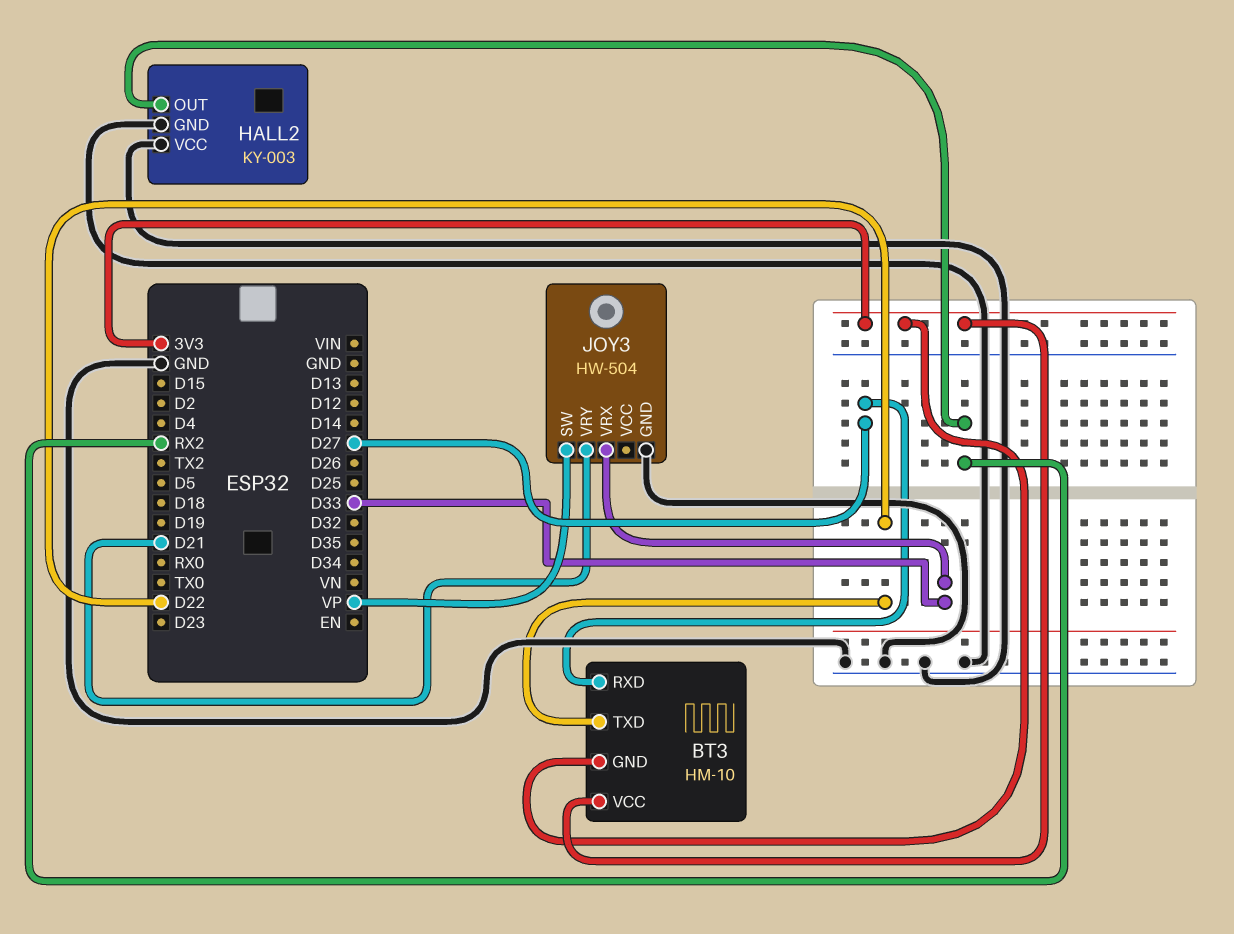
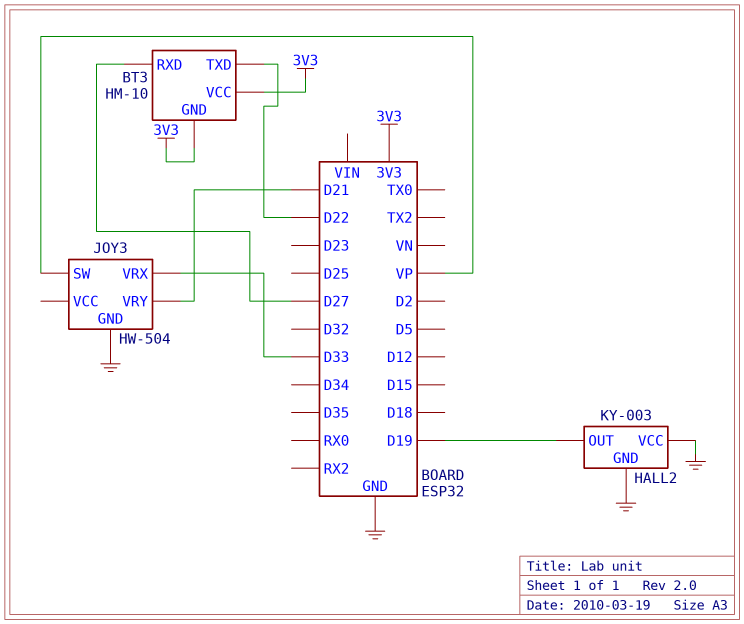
HALL2 pin OUT: RX2 -> D19

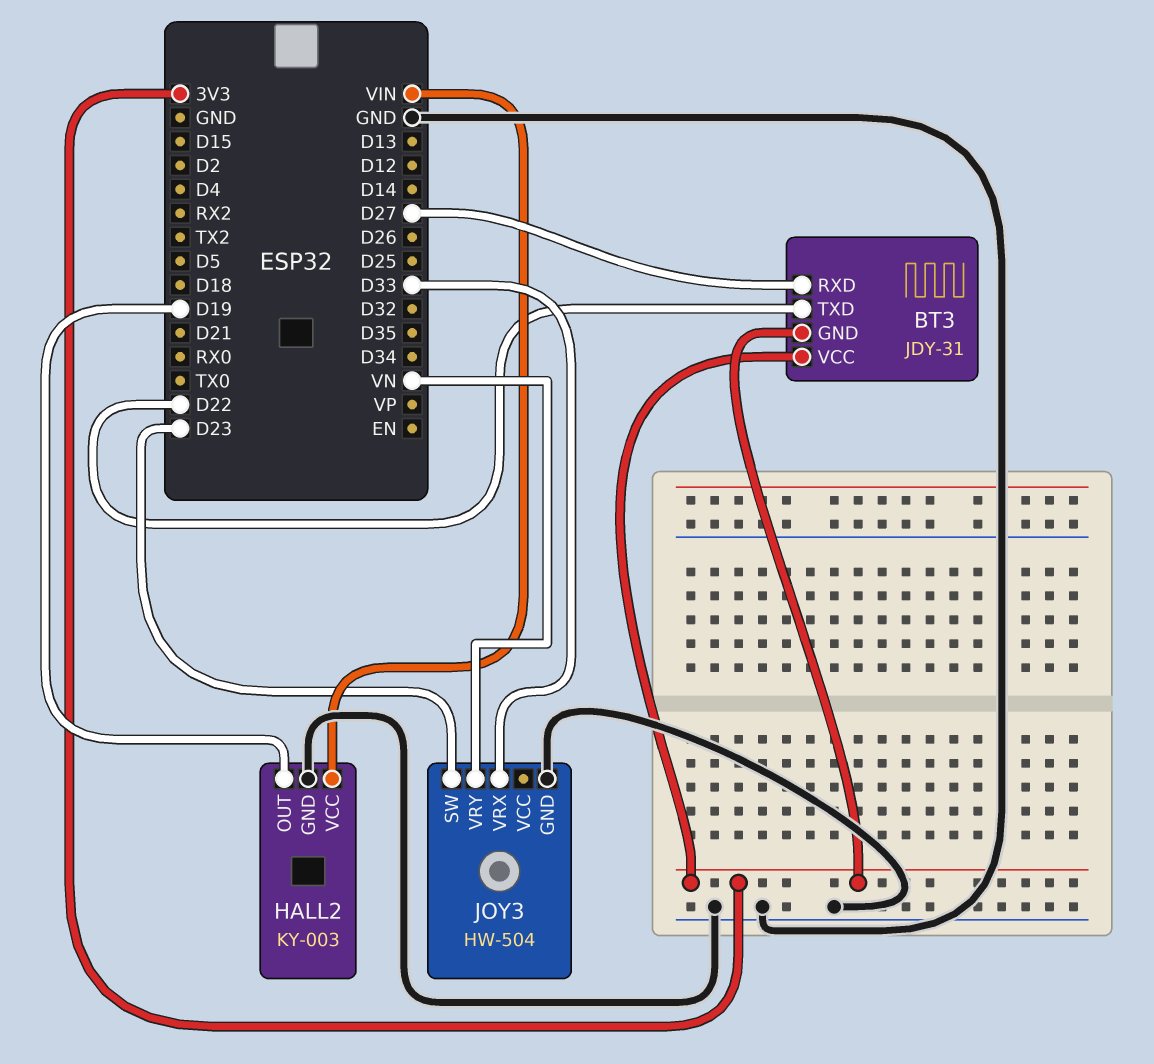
BT3: HM-10 -> JDY-31
HALL2 pin VCC: GND -> VIN
JOY3 pin SW: VP -> D23
JOY3 pin VRY: D21 -> VN

